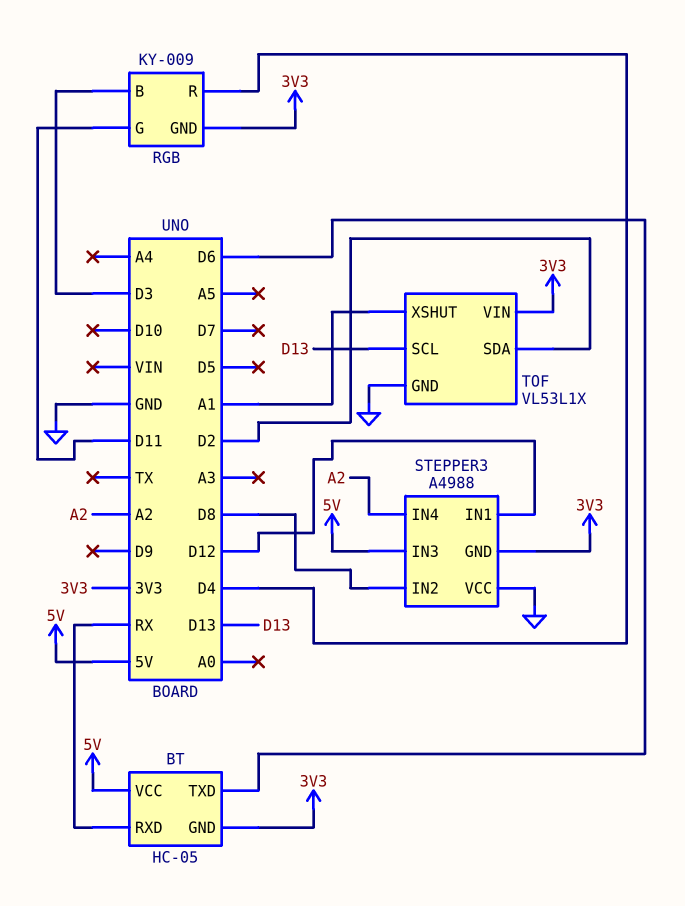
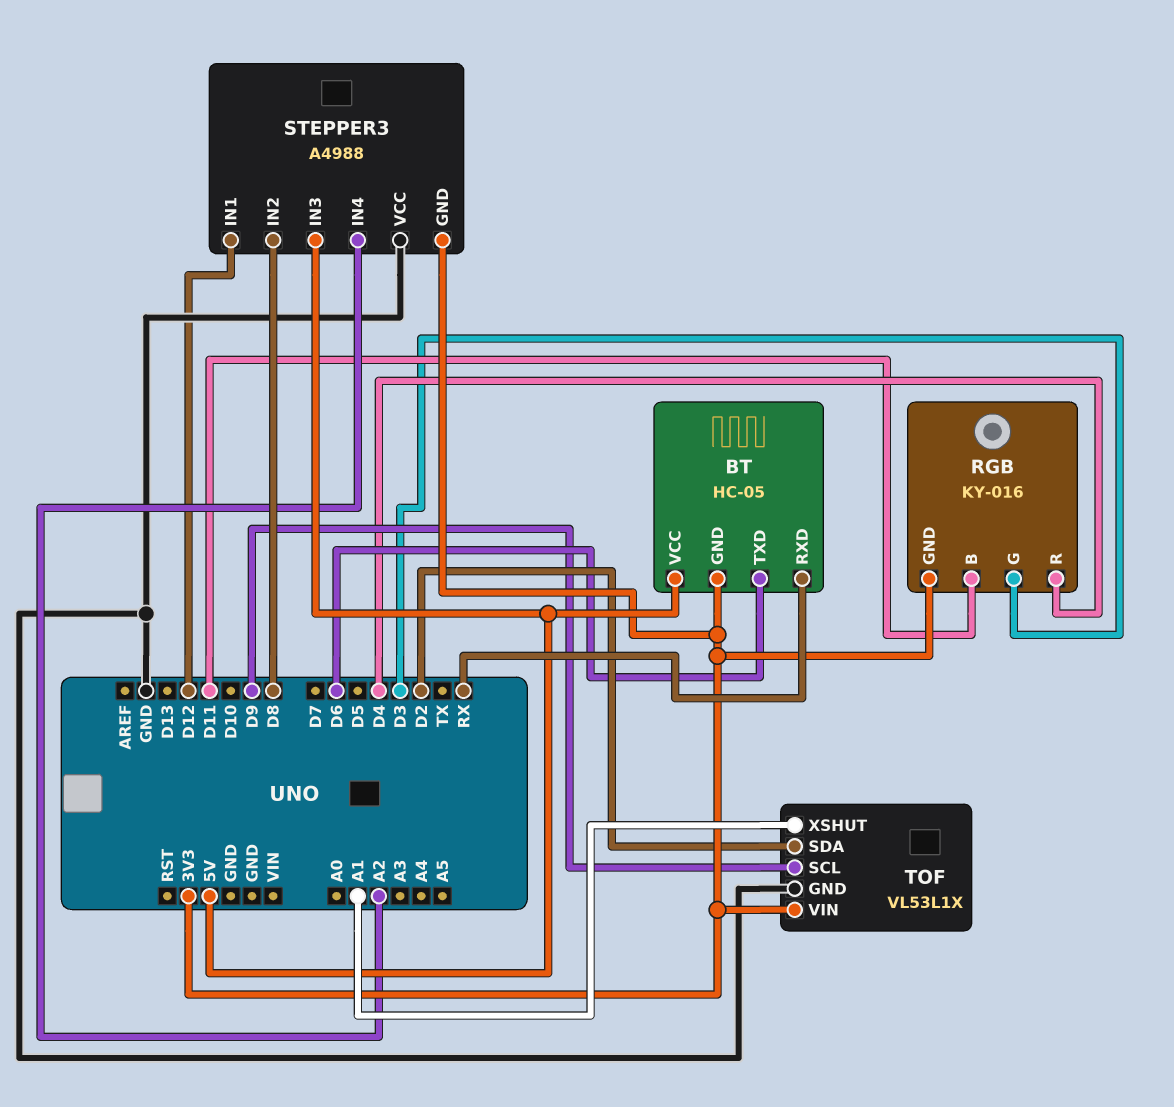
RGB: KY-009 -> KY-016
RGB pin B: D3 -> D11
RGB pin G: D11 -> D3
TOF pin SCL: D13 -> D9

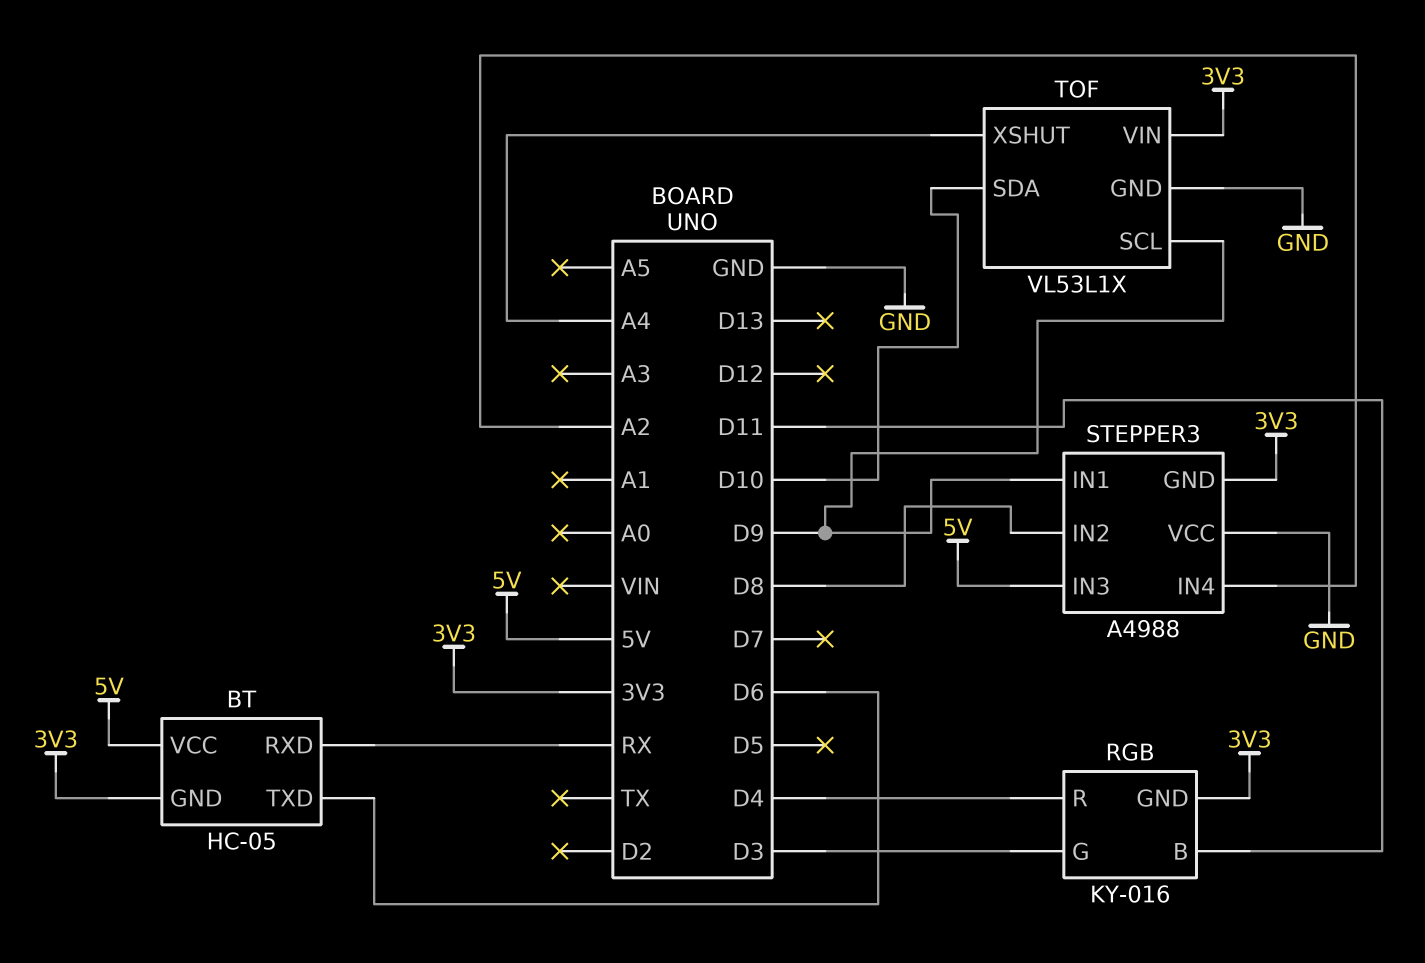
STEPPER3 pin IN1: D12 -> D9
TOF pin SDA: D2 -> D10
TOF pin XSHUT: A1 -> A4

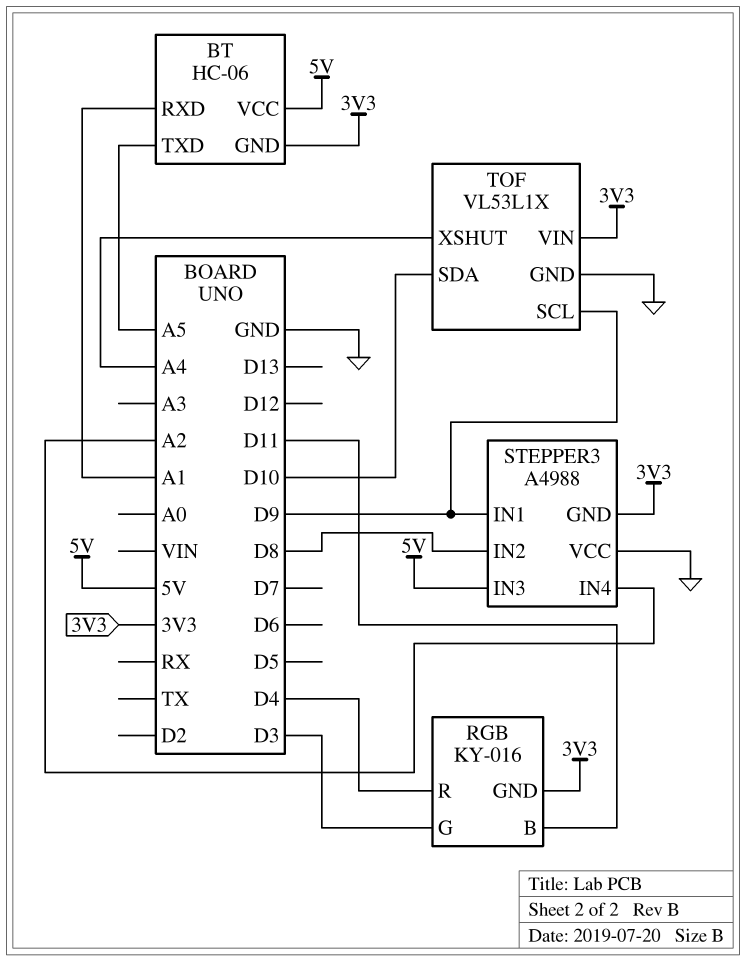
BT: HC-05 -> HC-06
BT pin RXD: RX -> A1
BT pin TXD: D6 -> A5

